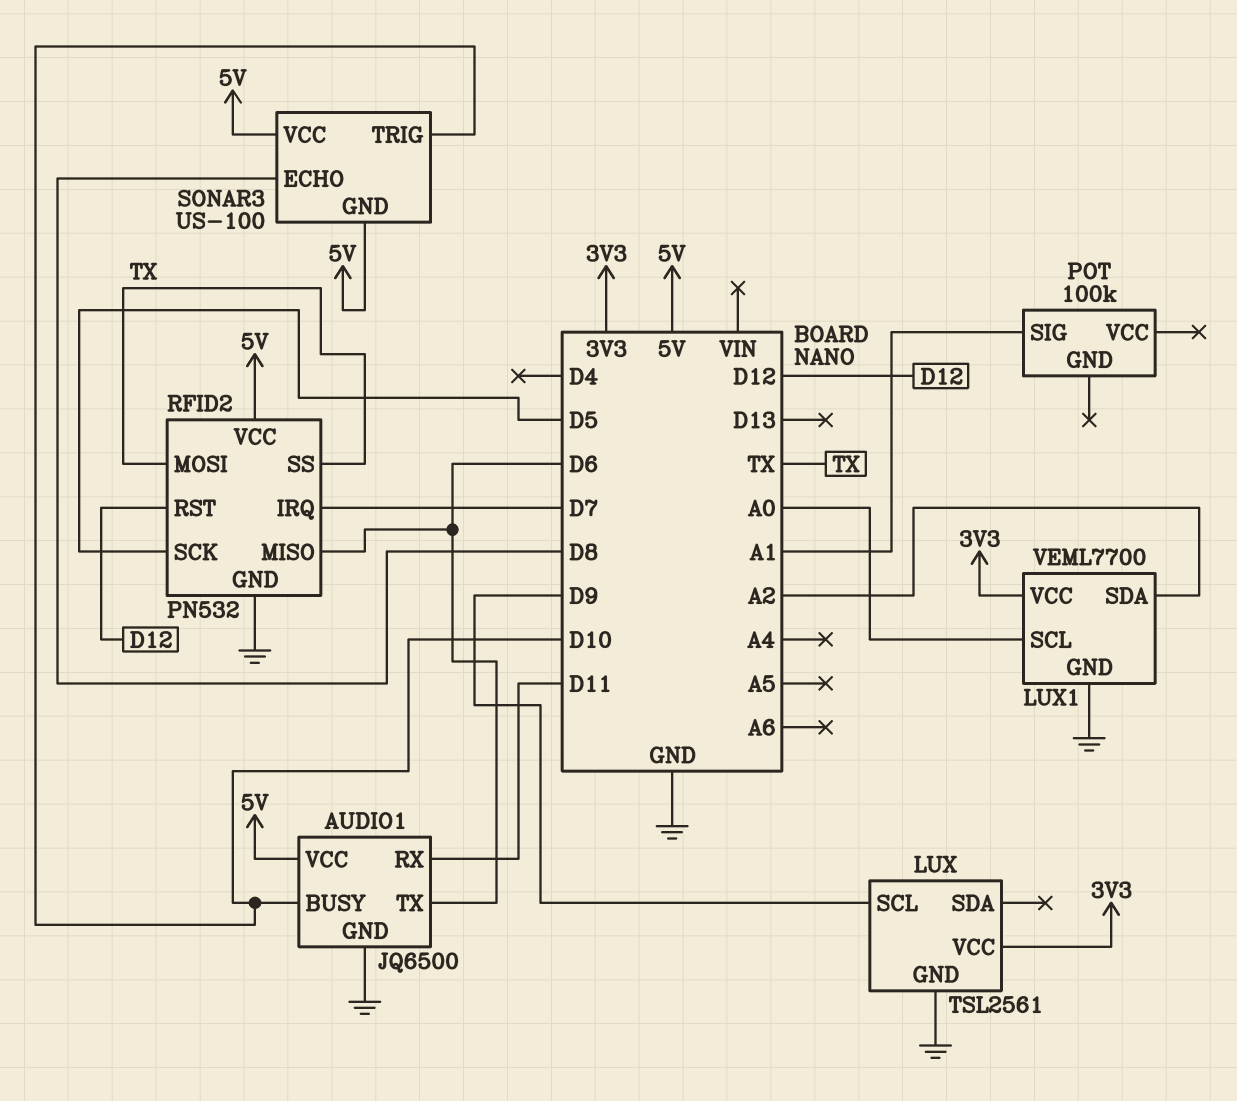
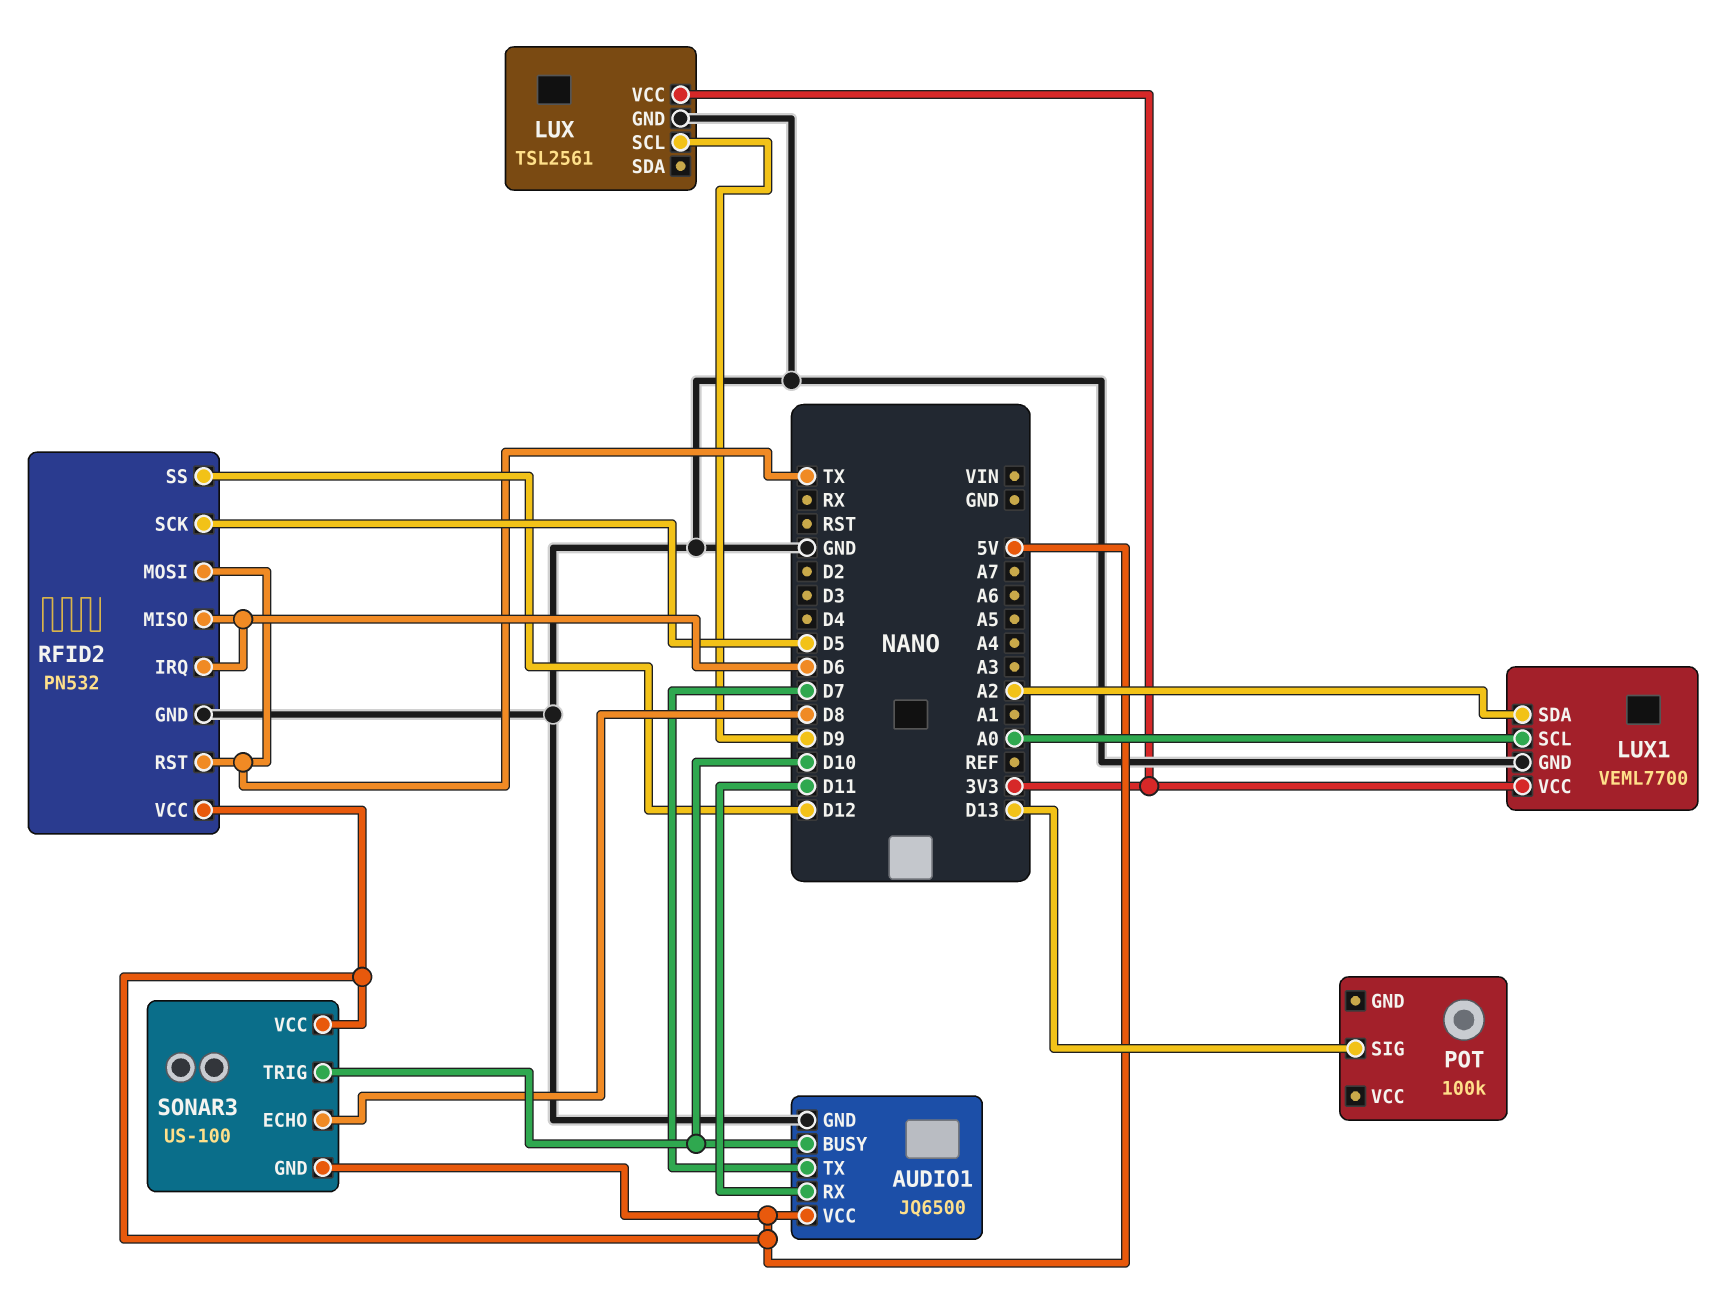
AUDIO1 pin TX: D6 -> D7
POT pin SIG: A1 -> D13
RFID2 pin IRQ: D7 -> D6
RFID2 pin RST: D12 -> TX
RFID2 pin SS: TX -> D12

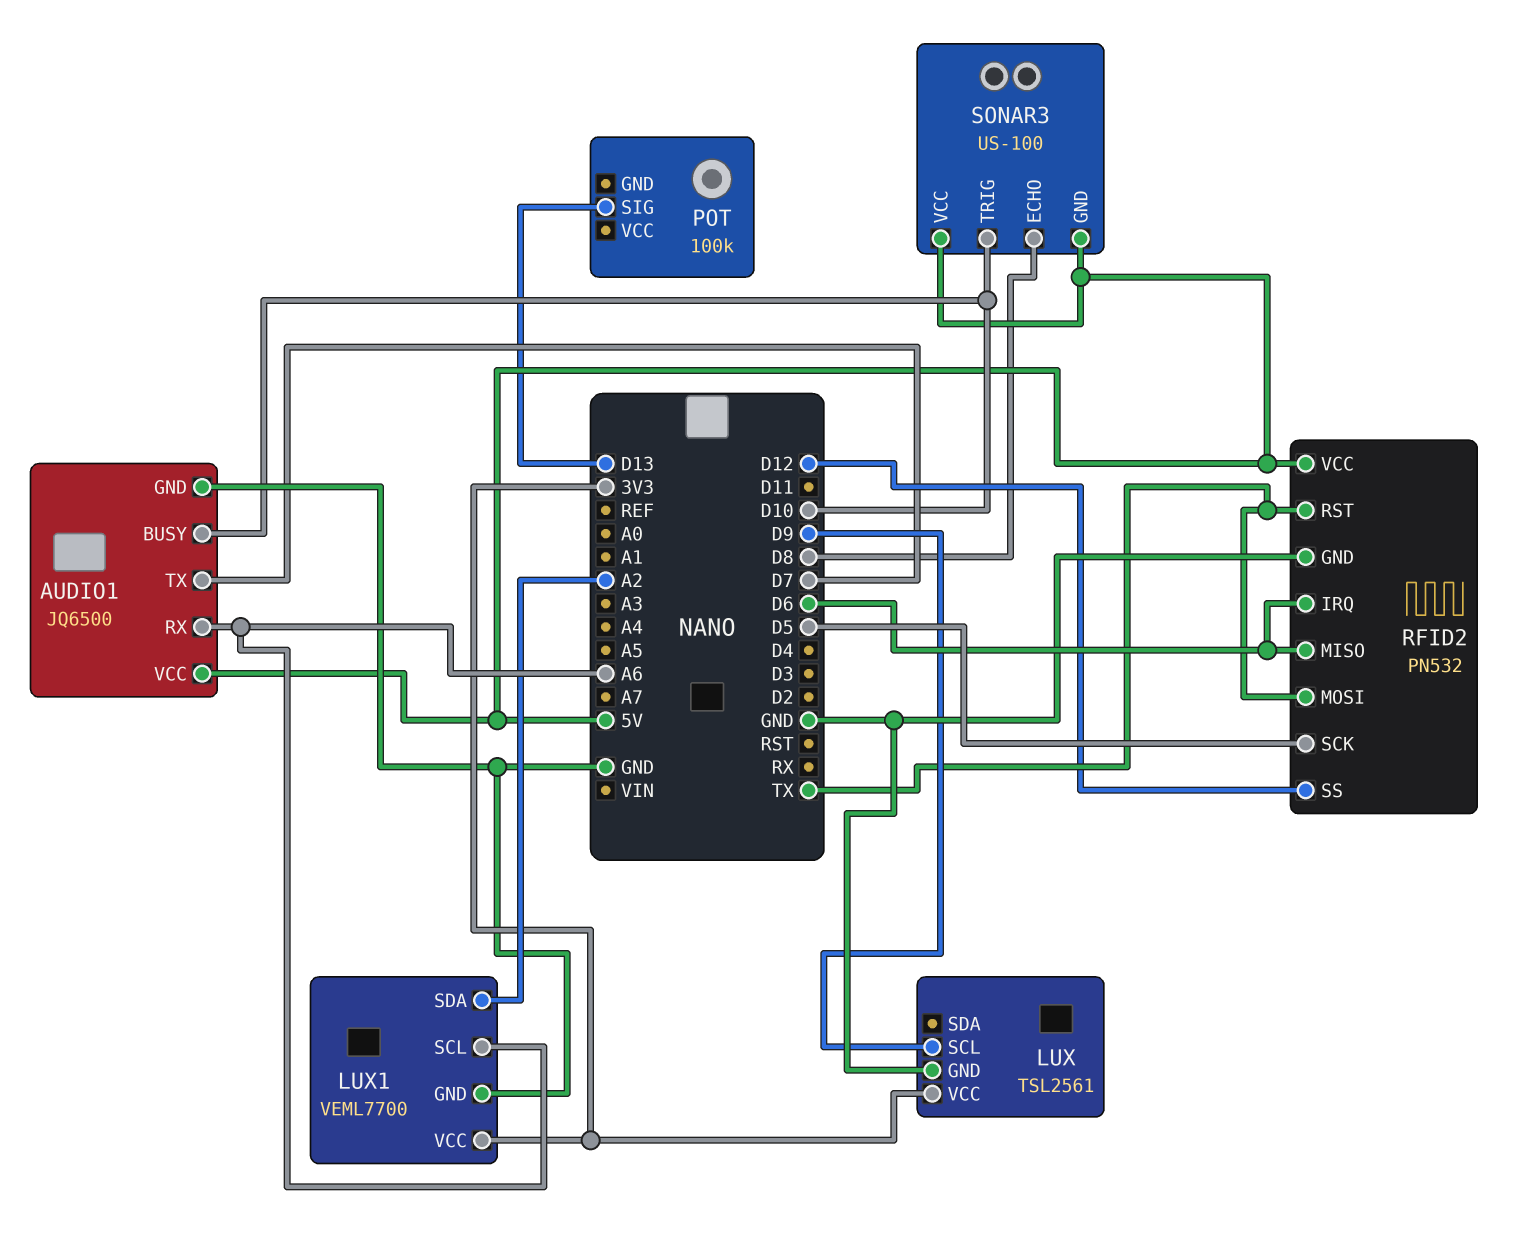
AUDIO1 pin RX: D11 -> A6
LUX1 pin SCL: A0 -> A6

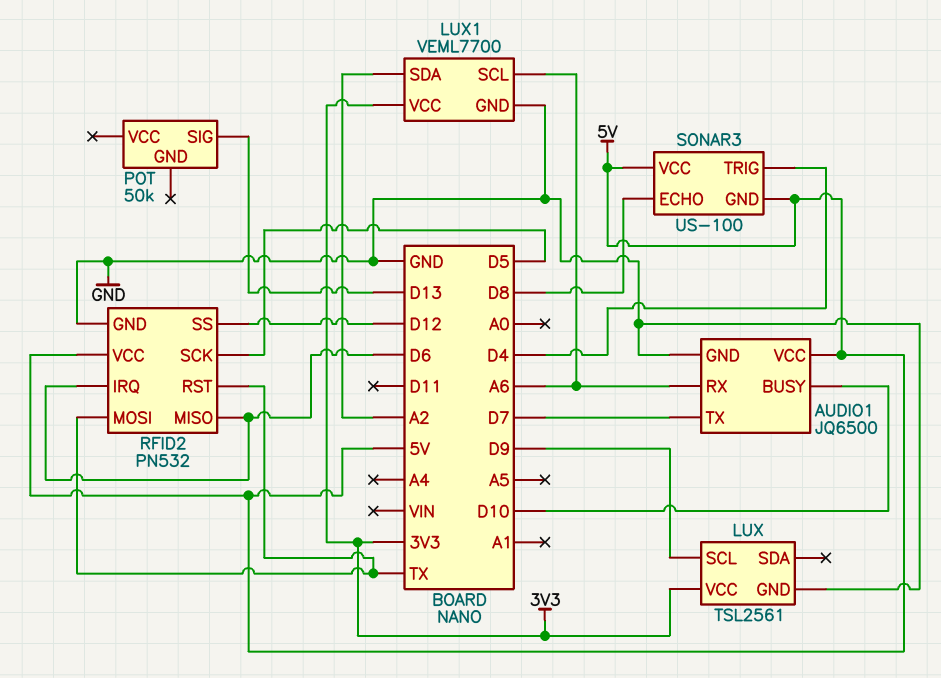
POT: 100k -> 50k
SONAR3 pin TRIG: D10 -> D4

